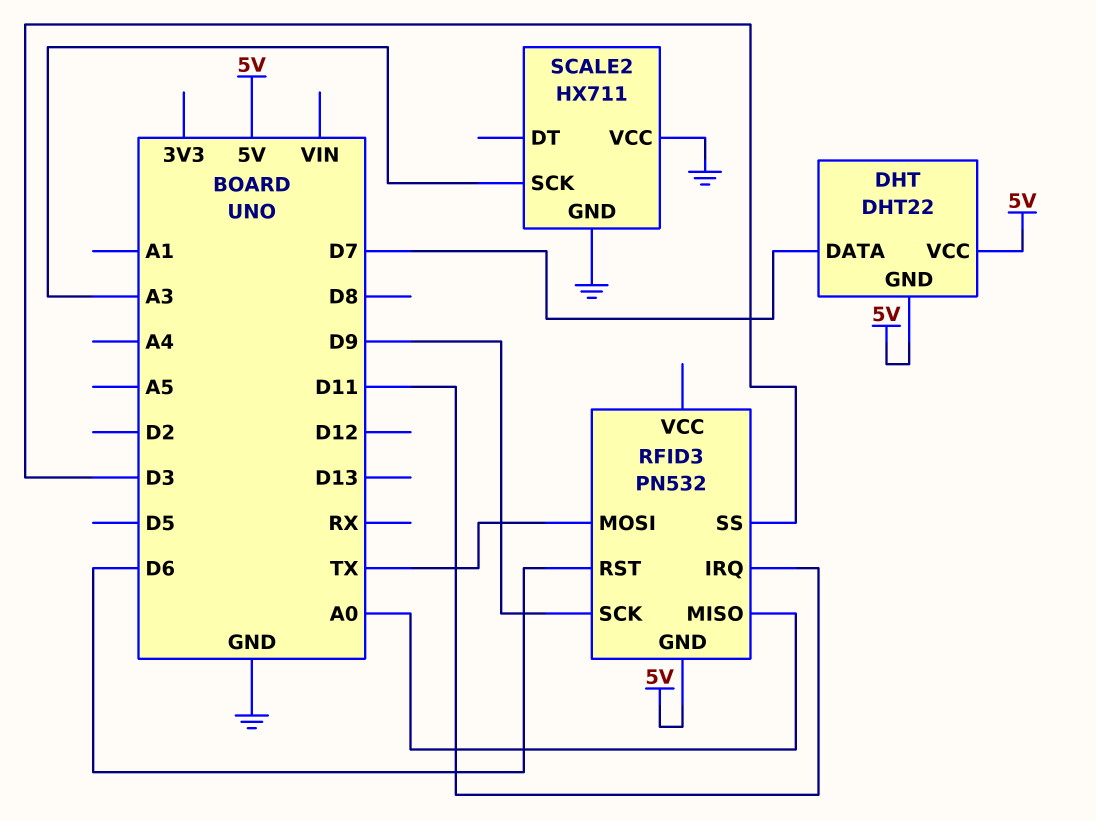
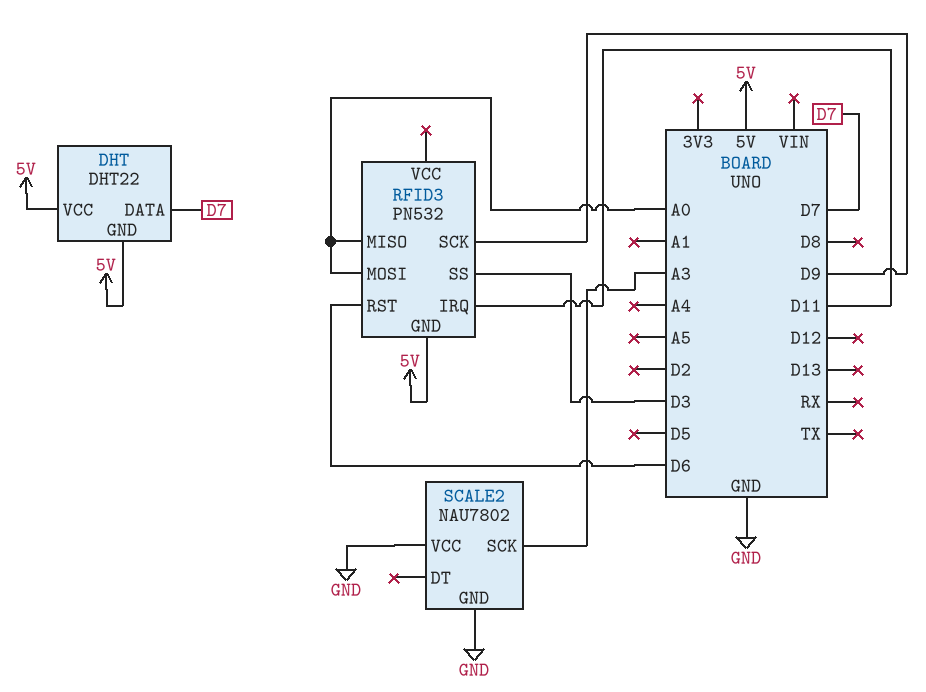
RFID3 pin MOSI: TX -> A0
SCALE2: HX711 -> NAU7802

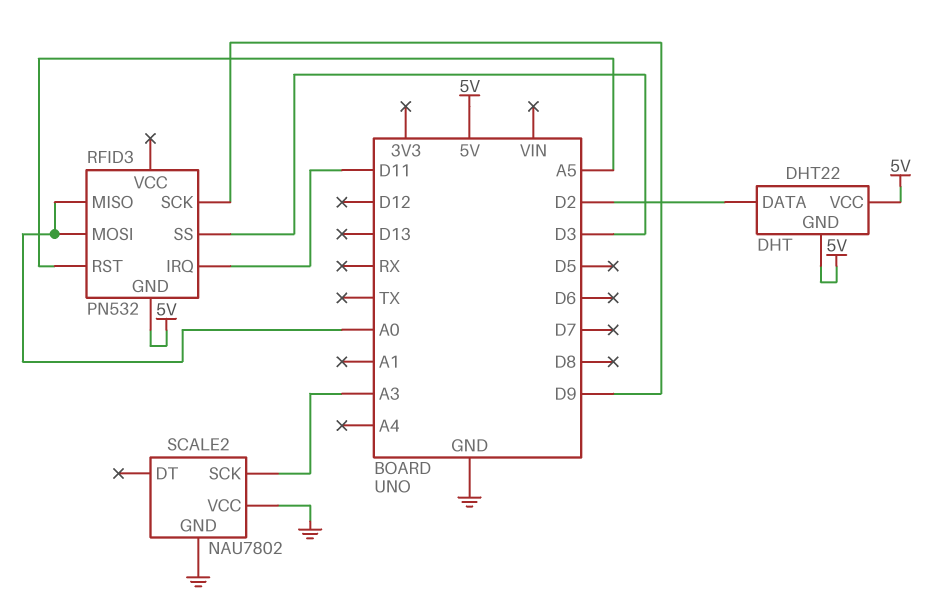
DHT pin DATA: D7 -> D2
RFID3 pin RST: D6 -> A5

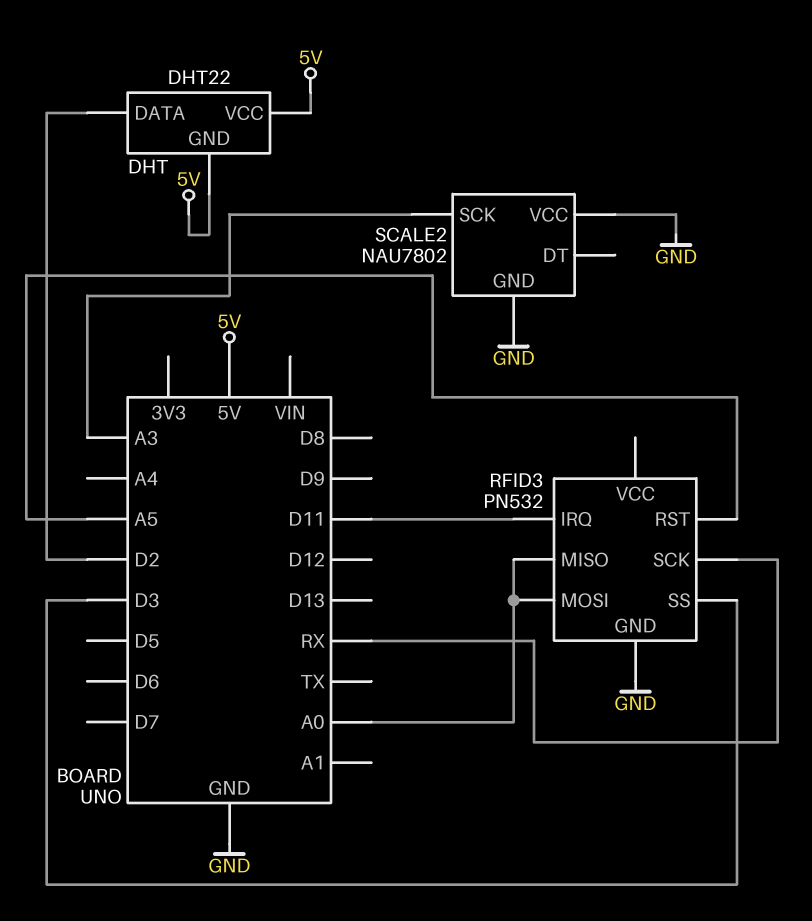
RFID3 pin GND: 5V -> GND
RFID3 pin SCK: D9 -> RX

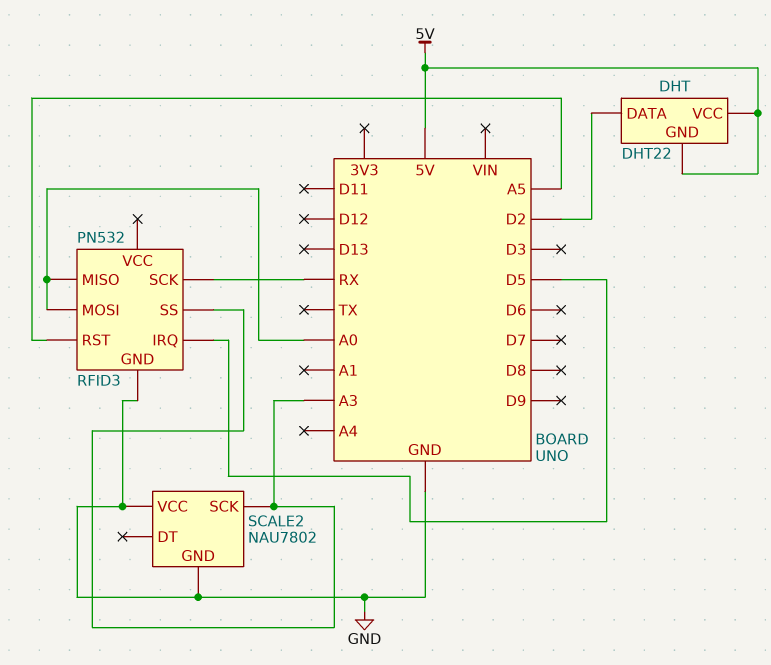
RFID3 pin IRQ: D11 -> D5
RFID3 pin SS: D3 -> A3

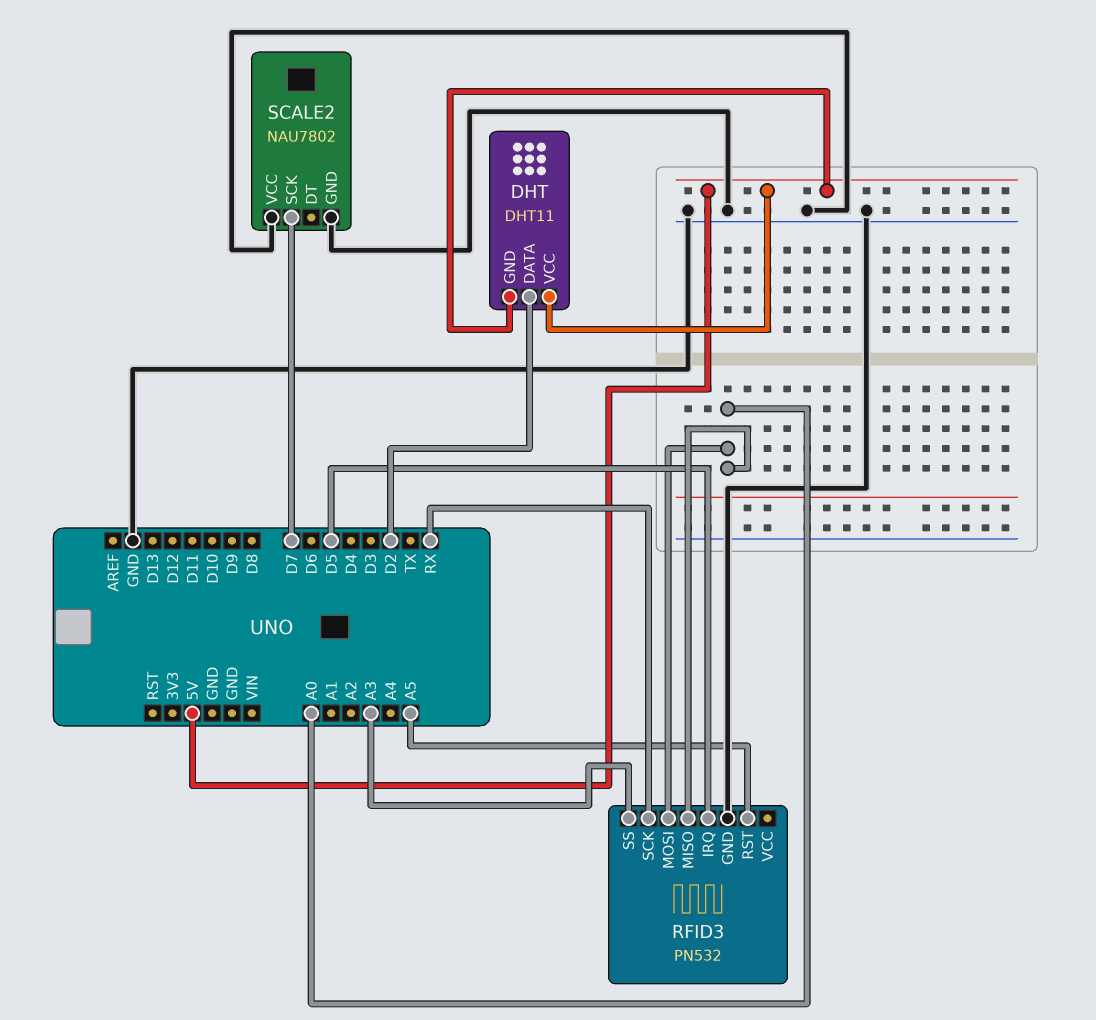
DHT: DHT22 -> DHT11
SCALE2 pin SCK: A3 -> D7

